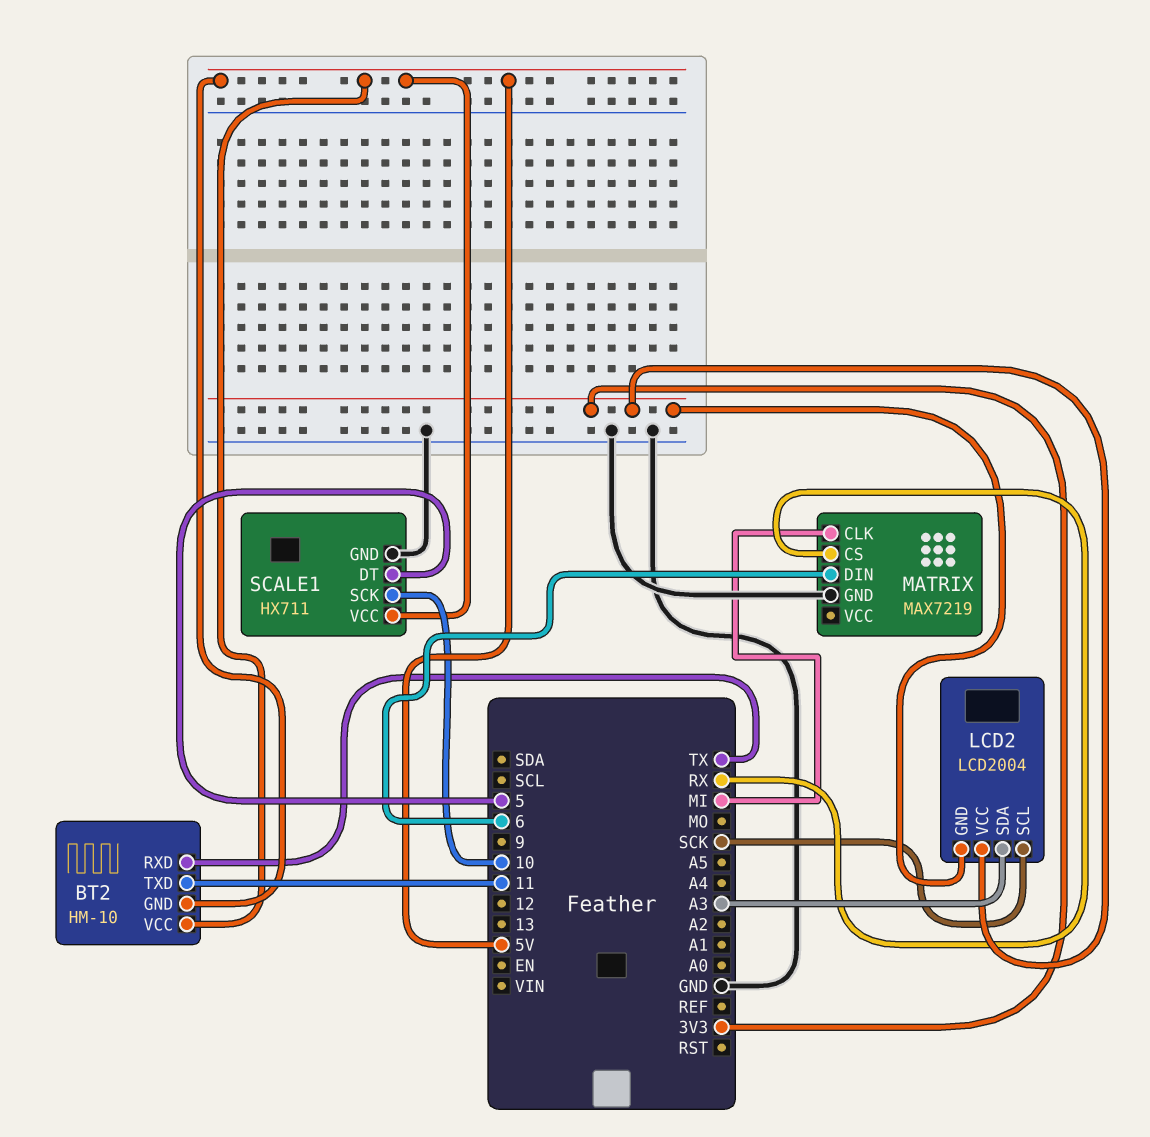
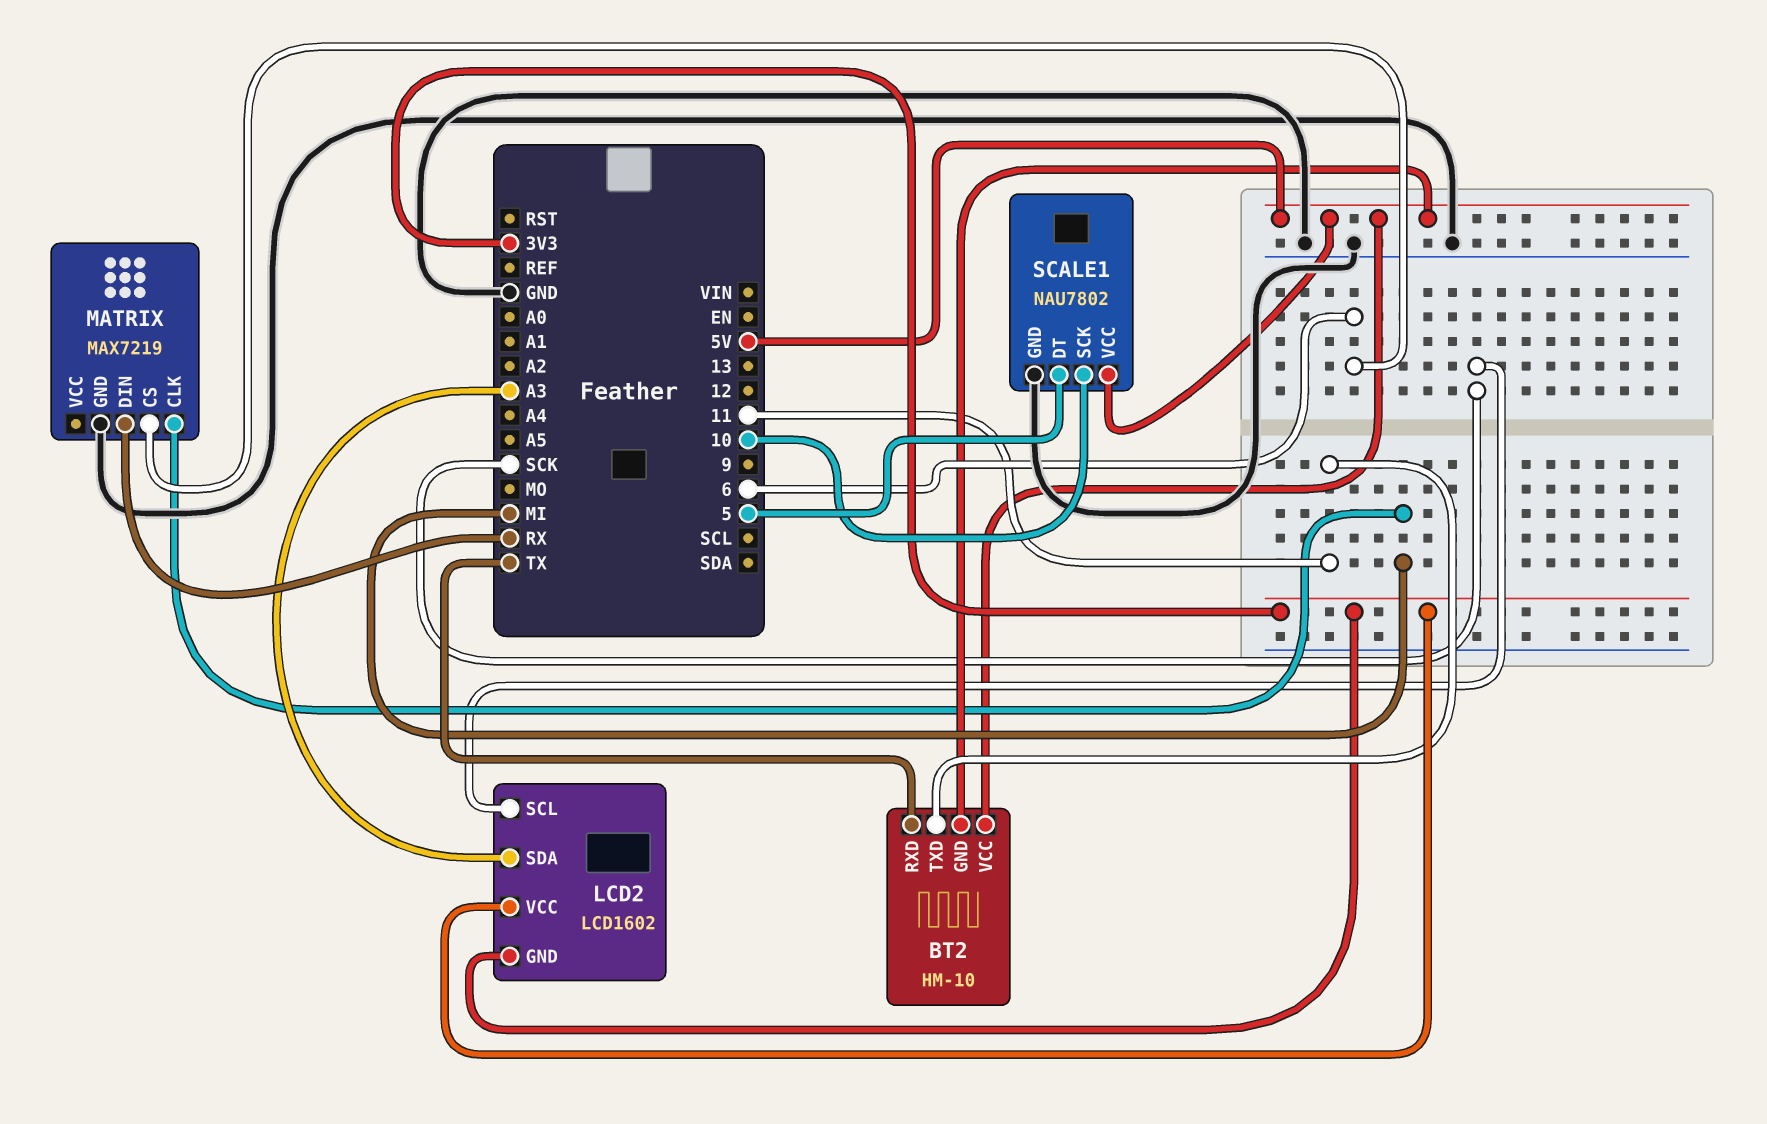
LCD2: LCD2004 -> LCD1602
MATRIX pin CS: RX -> 6
MATRIX pin DIN: 6 -> RX
SCALE1: HX711 -> NAU7802

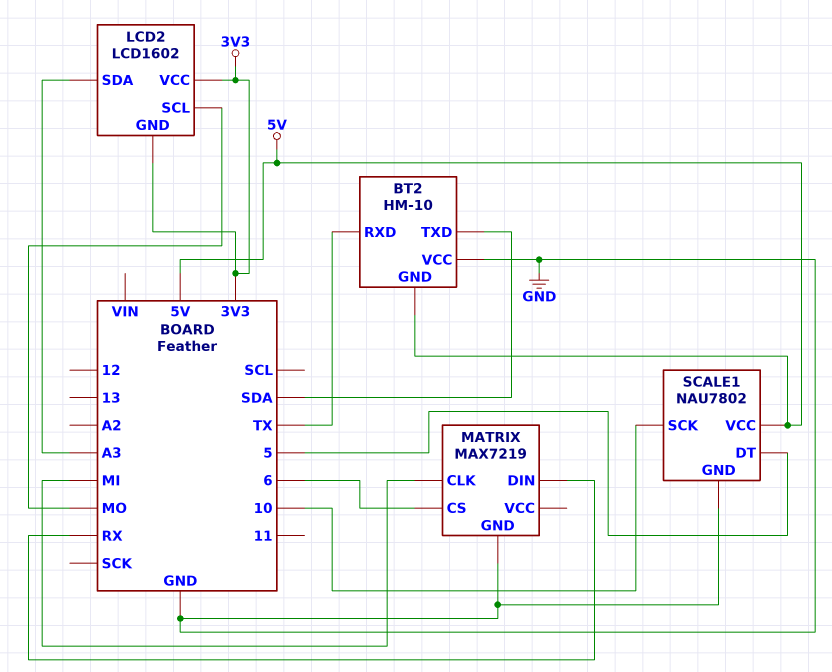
BT2 pin TXD: 11 -> SDA
BT2 pin VCC: 5V -> GND
LCD2 pin SCL: SCK -> MO

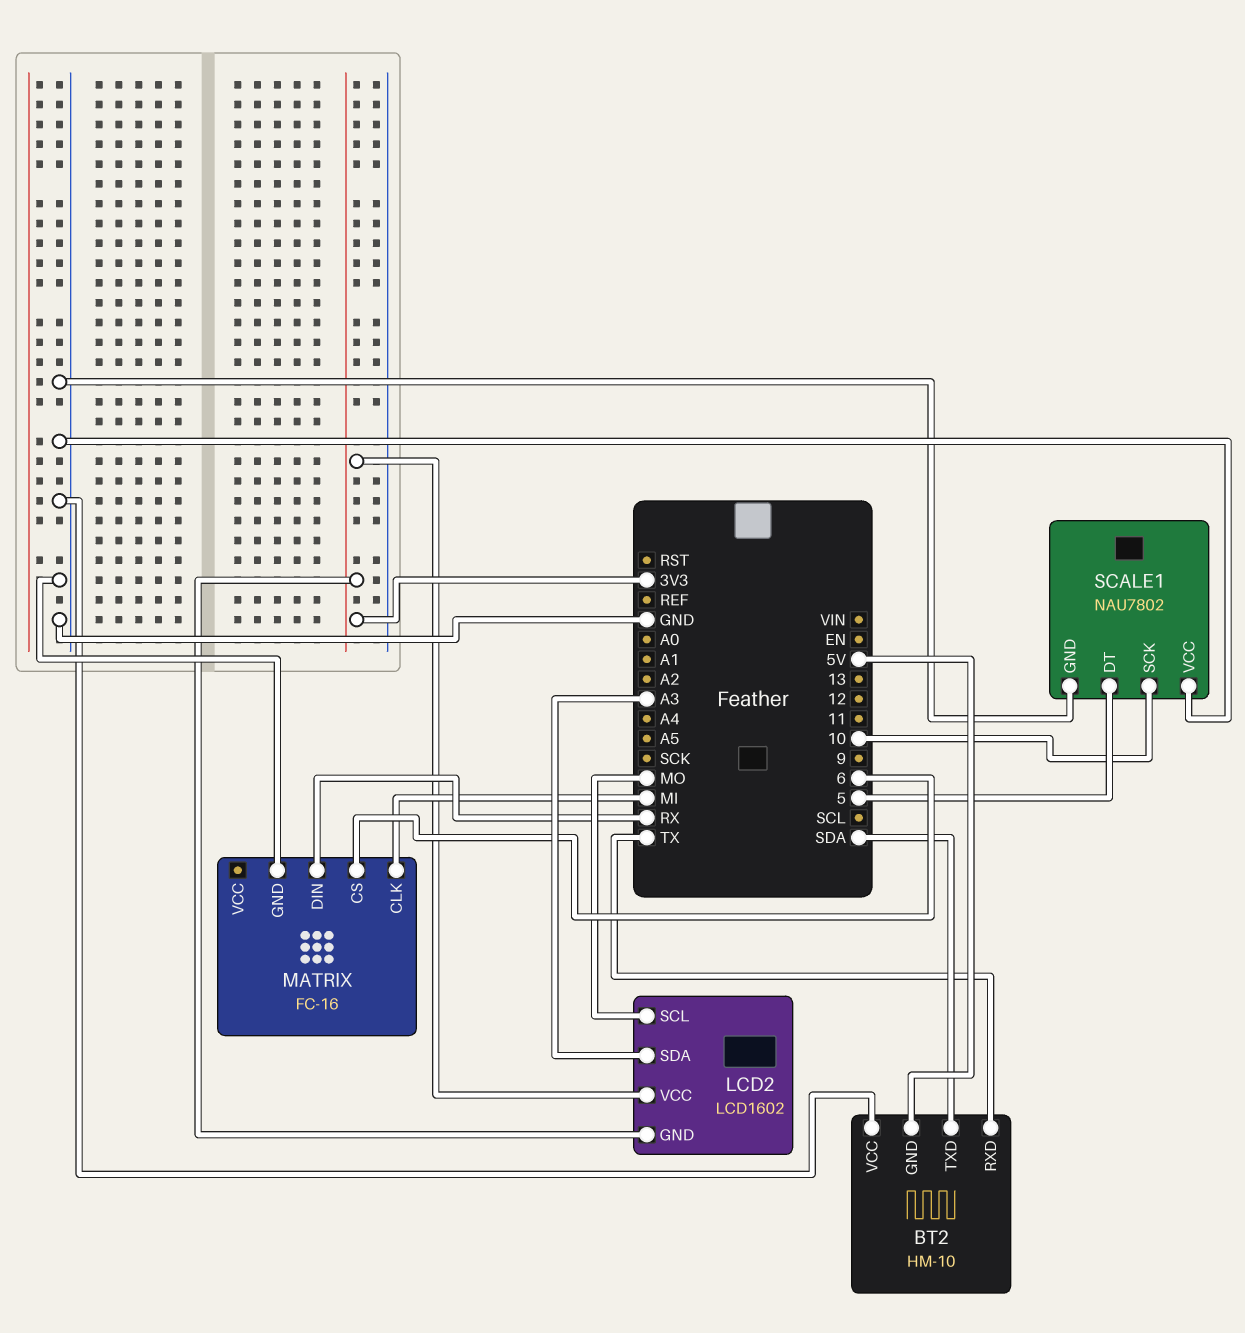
MATRIX: MAX7219 -> FC-16
SCALE1 pin VCC: 5V -> GND

